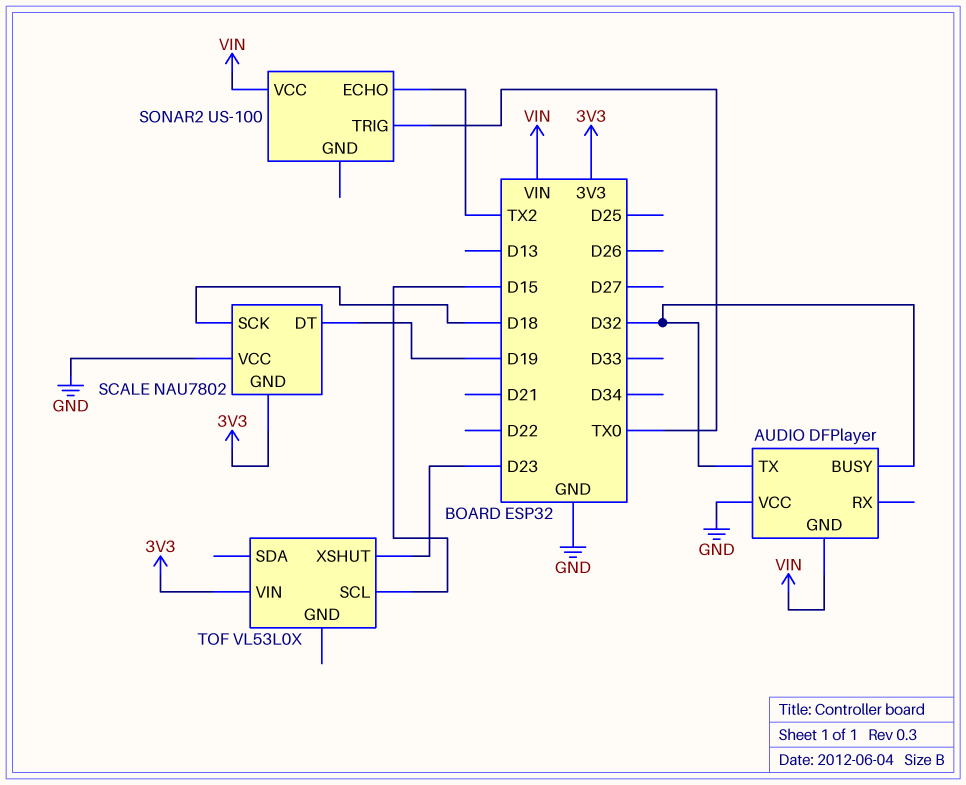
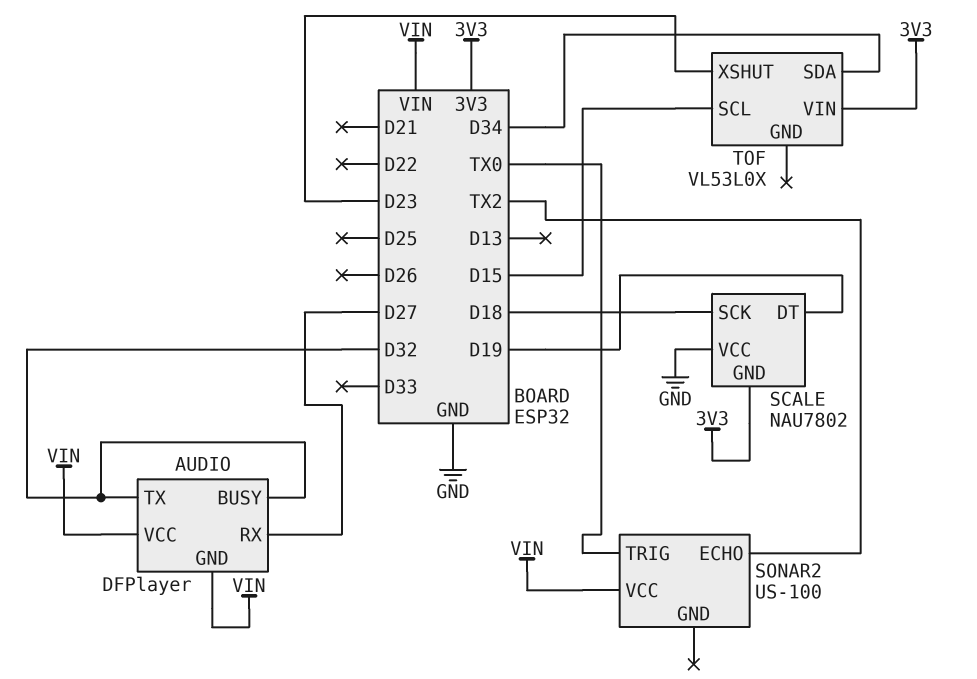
AUDIO pin RX: none -> D27
AUDIO pin VCC: GND -> VIN
TOF pin SDA: none -> D34

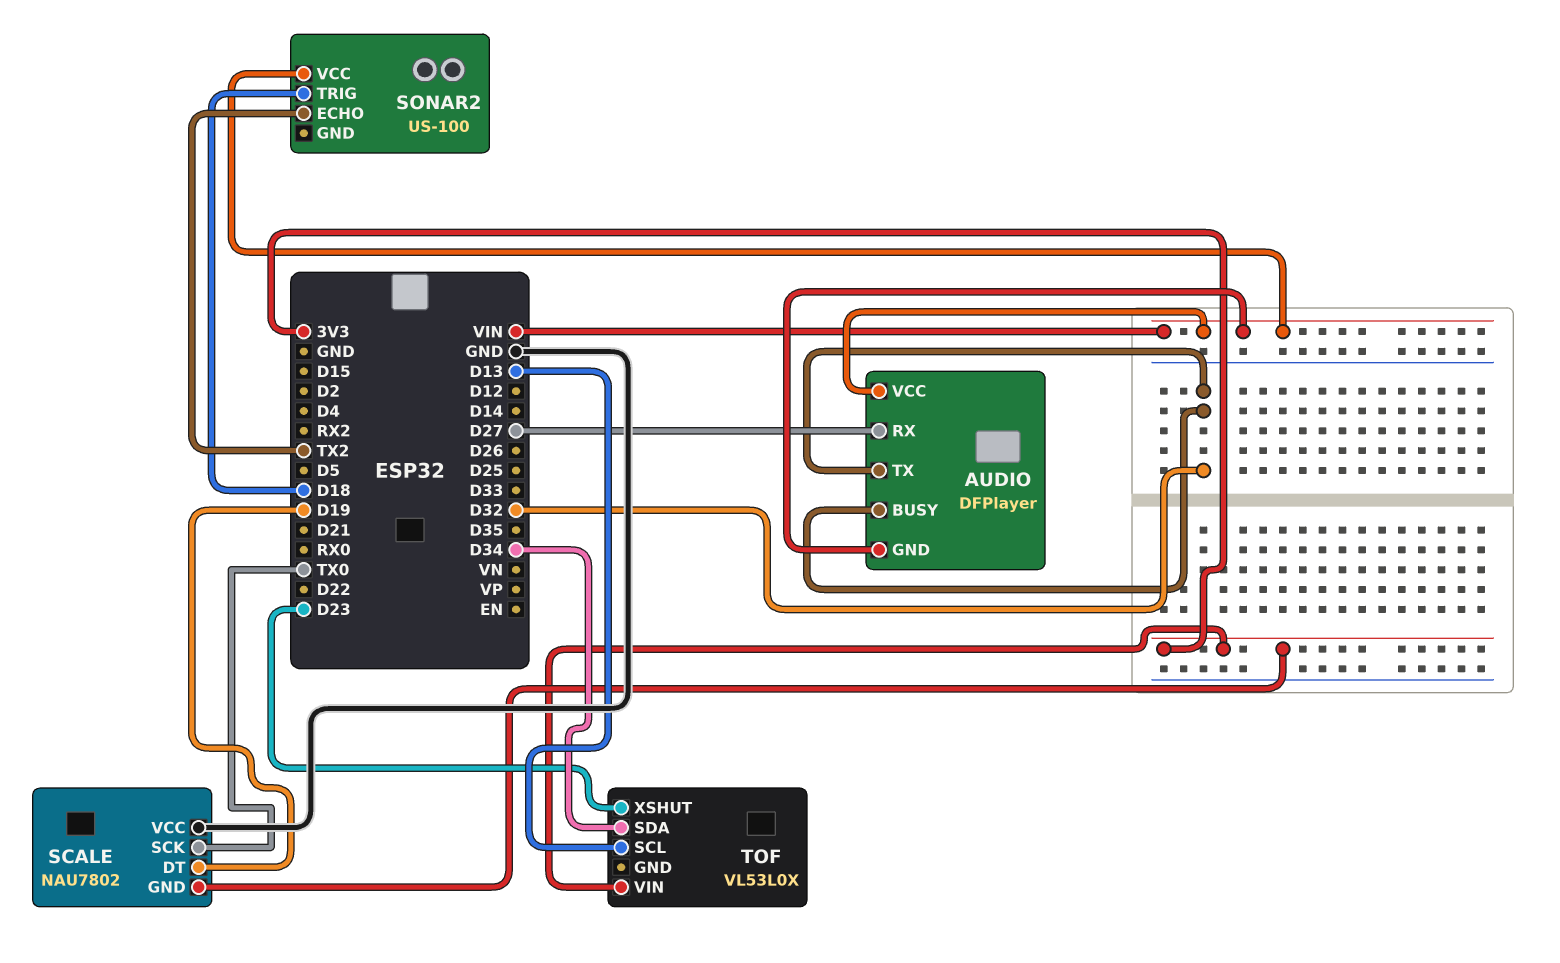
SCALE pin SCK: D18 -> TX0
SONAR2 pin TRIG: TX0 -> D18
TOF pin SCL: D15 -> D13

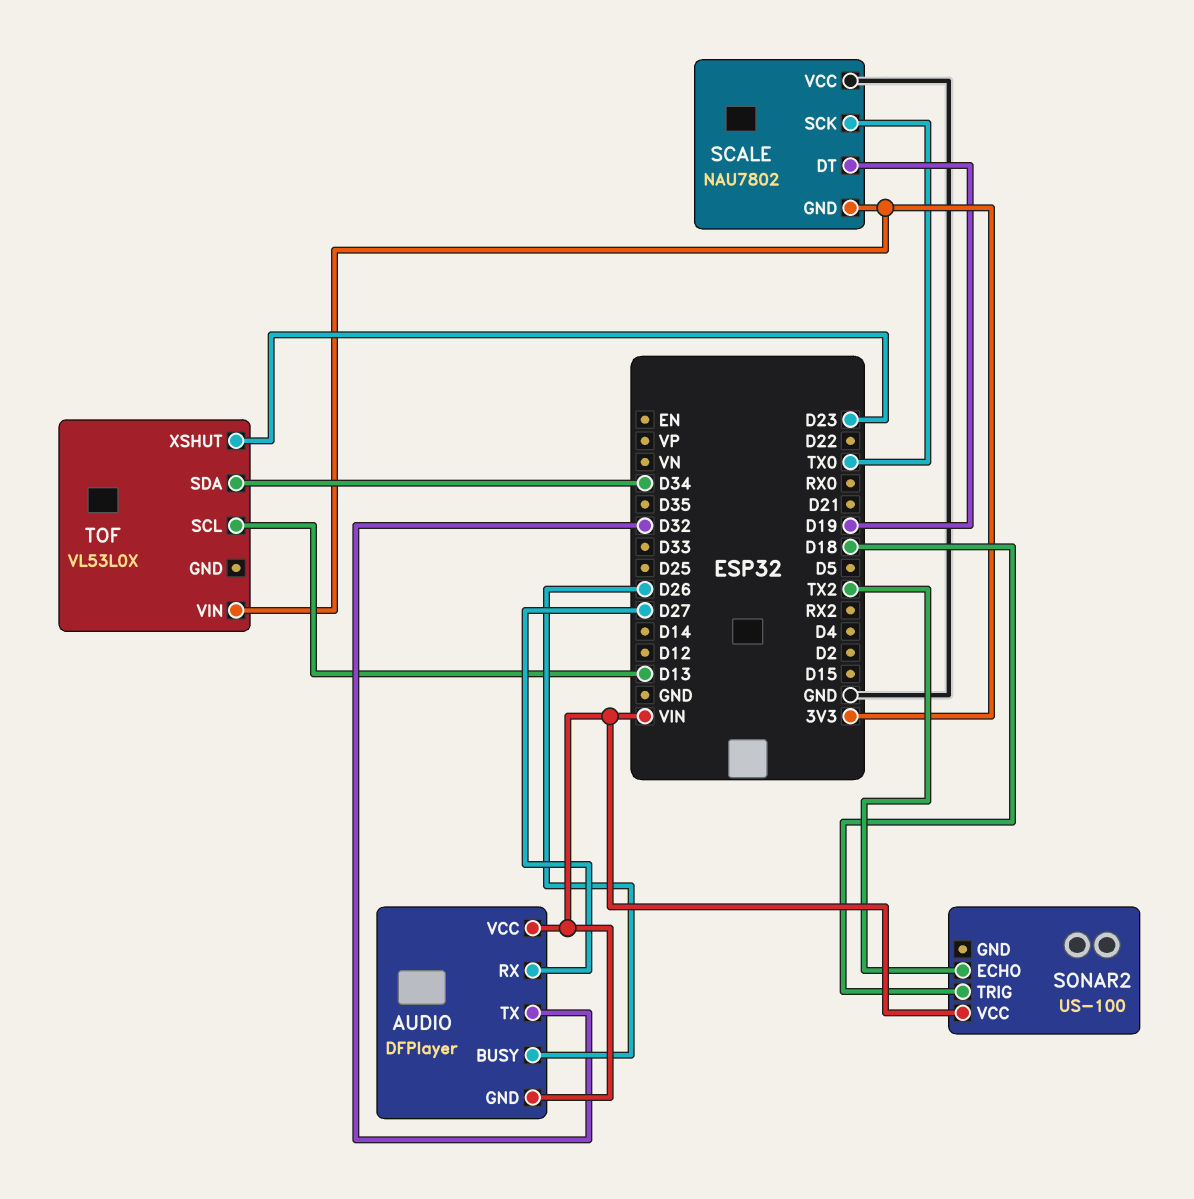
AUDIO pin BUSY: D32 -> D26

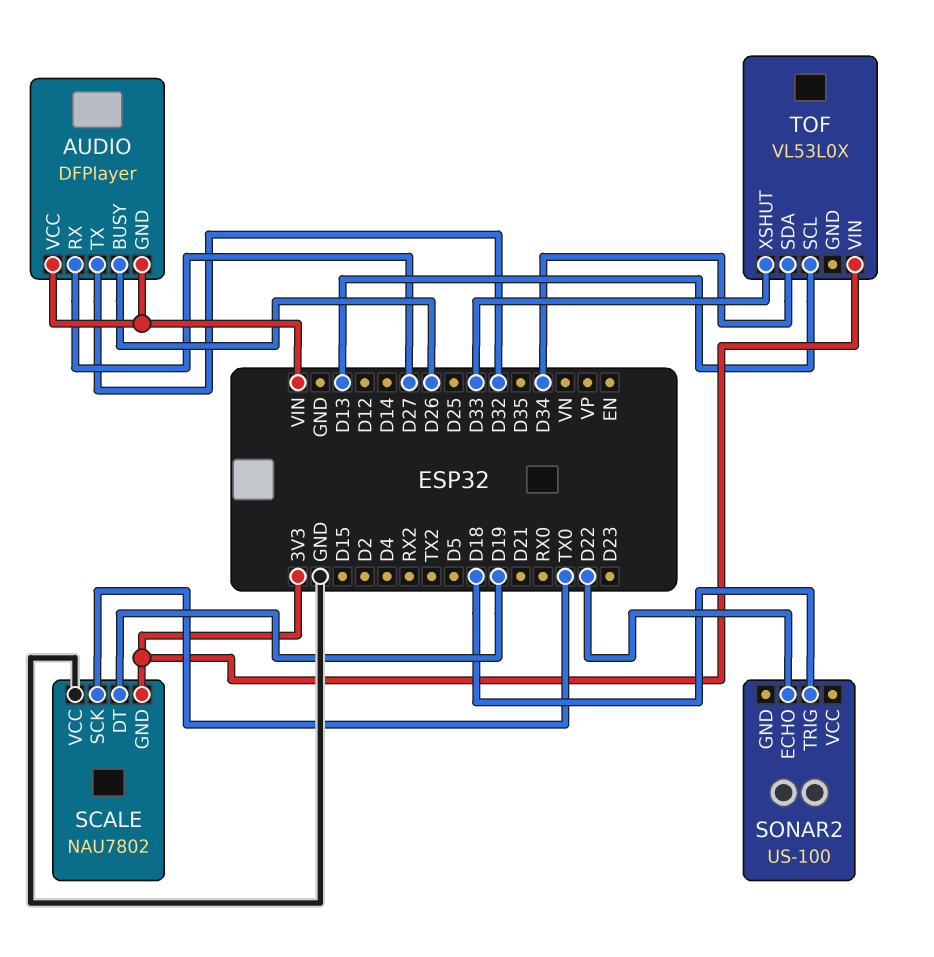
SONAR2 pin ECHO: TX2 -> D22
SONAR2 pin VCC: VIN -> none
TOF pin XSHUT: D23 -> D33

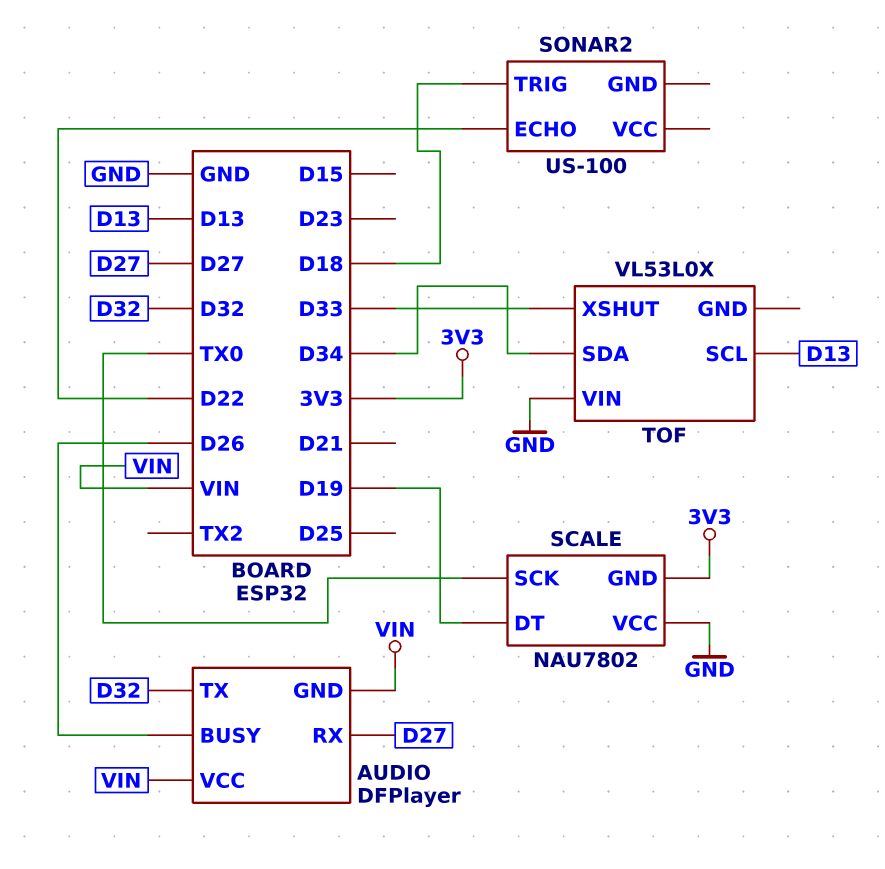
TOF pin VIN: 3V3 -> GND

